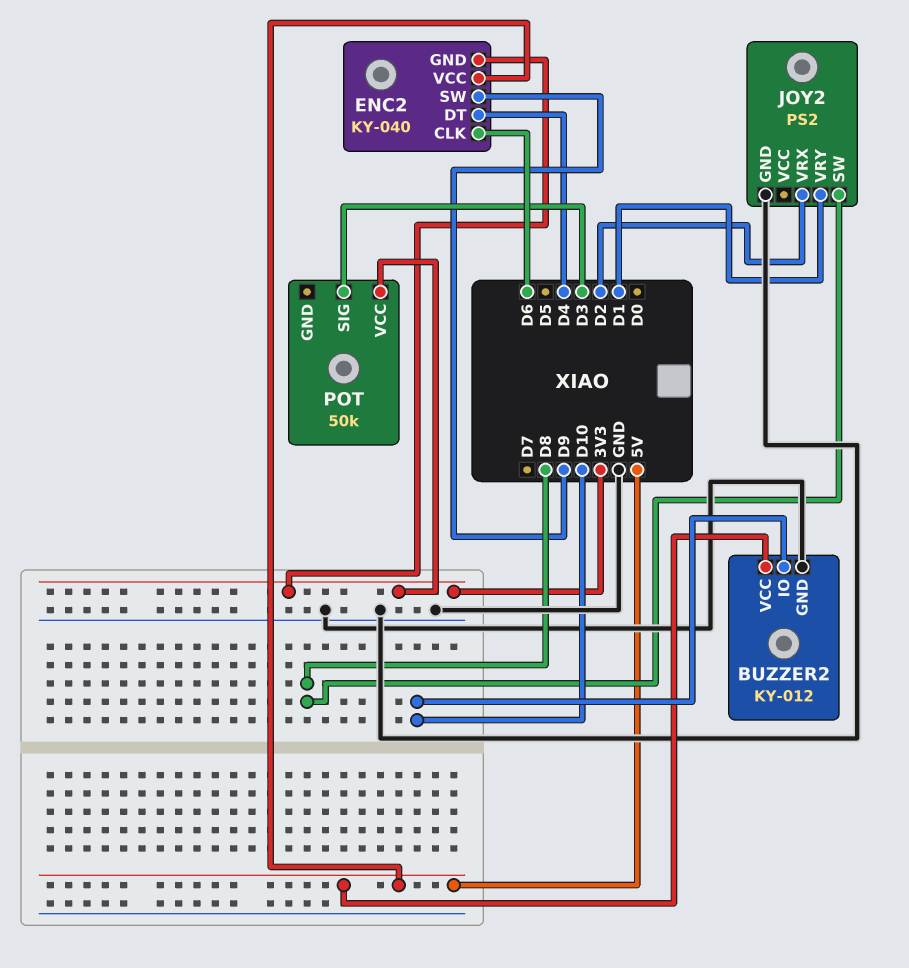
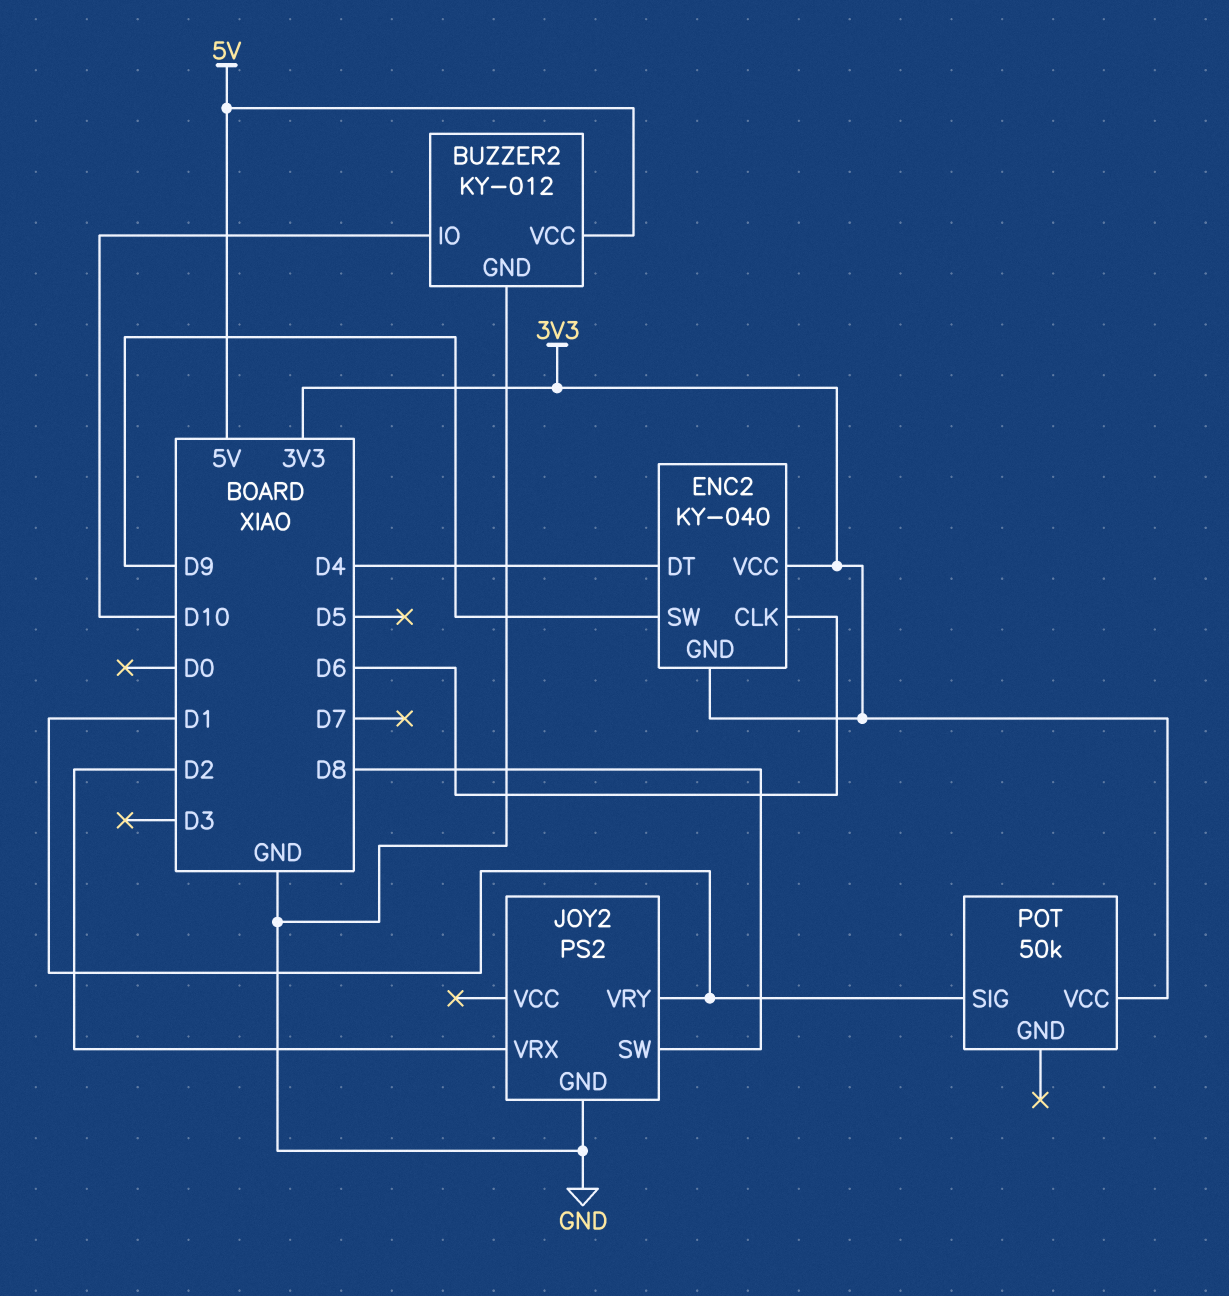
ENC2 pin VCC: 5V -> 3V3
POT pin SIG: D3 -> D1

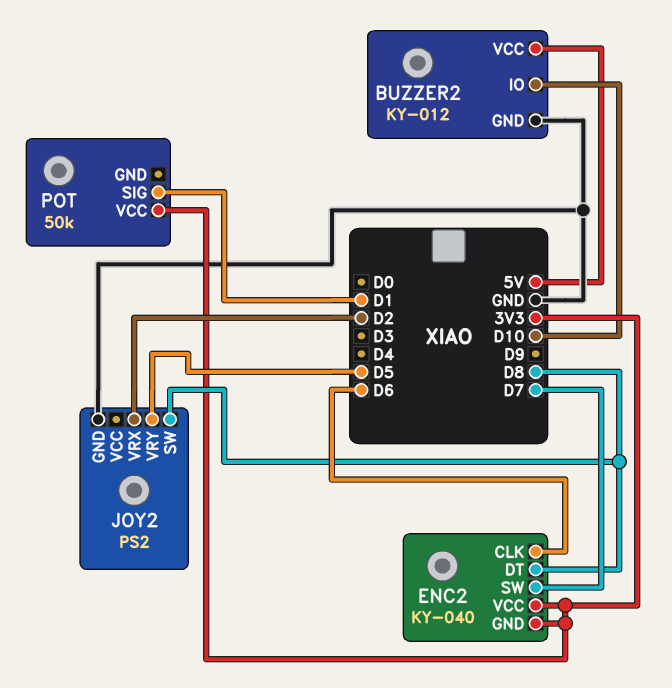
ENC2 pin DT: D4 -> D8
ENC2 pin SW: D9 -> D7
JOY2 pin VRY: D1 -> D5

